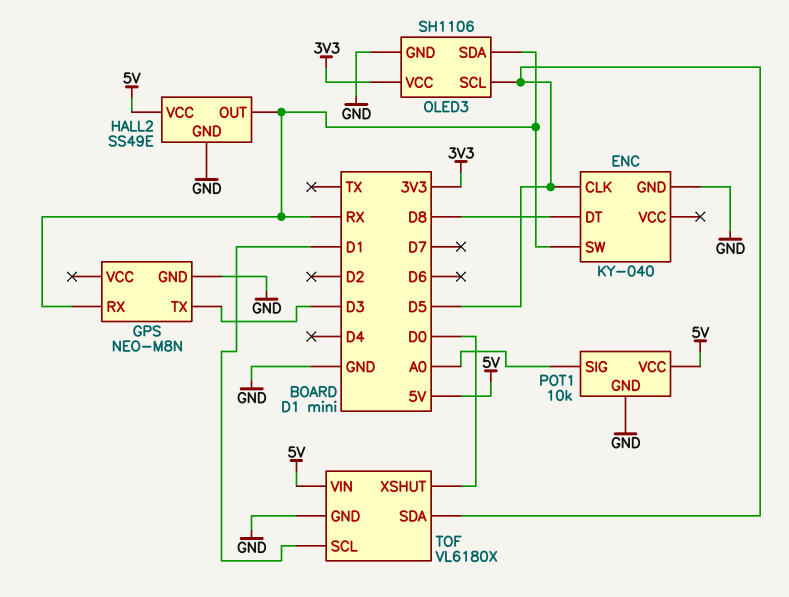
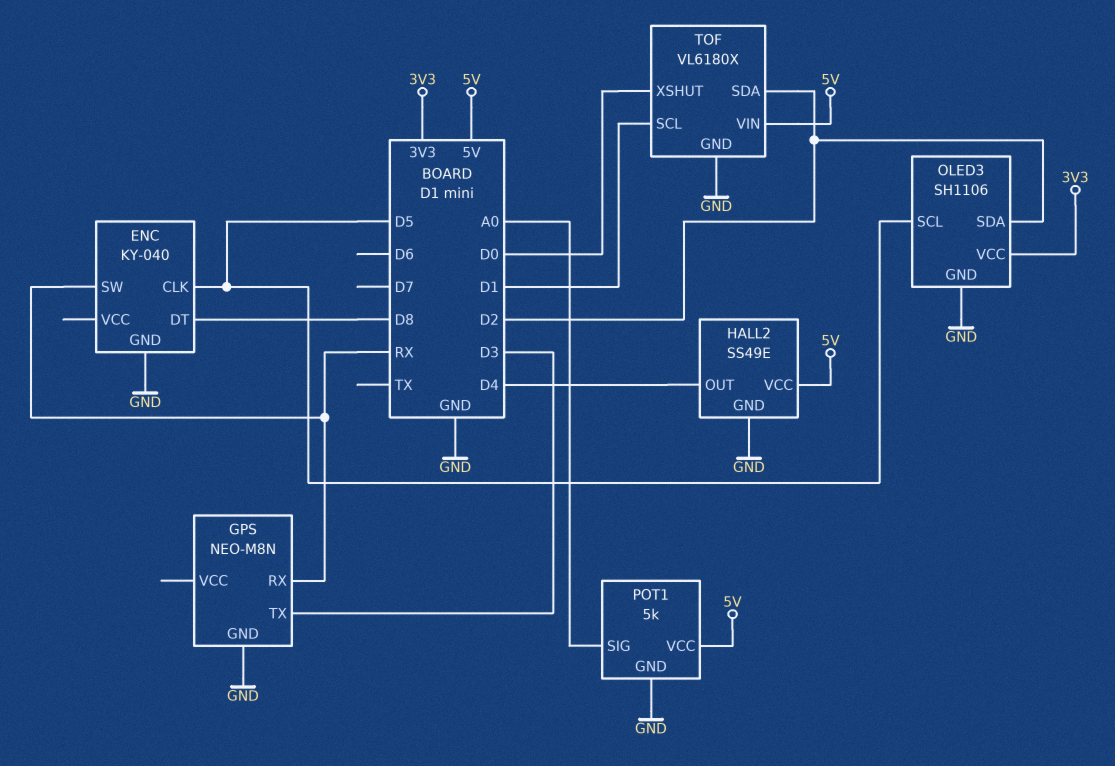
HALL2 pin OUT: RX -> D4
OLED3 pin SDA: RX -> D2
POT1: 10k -> 5k
TOF pin SDA: D5 -> D2

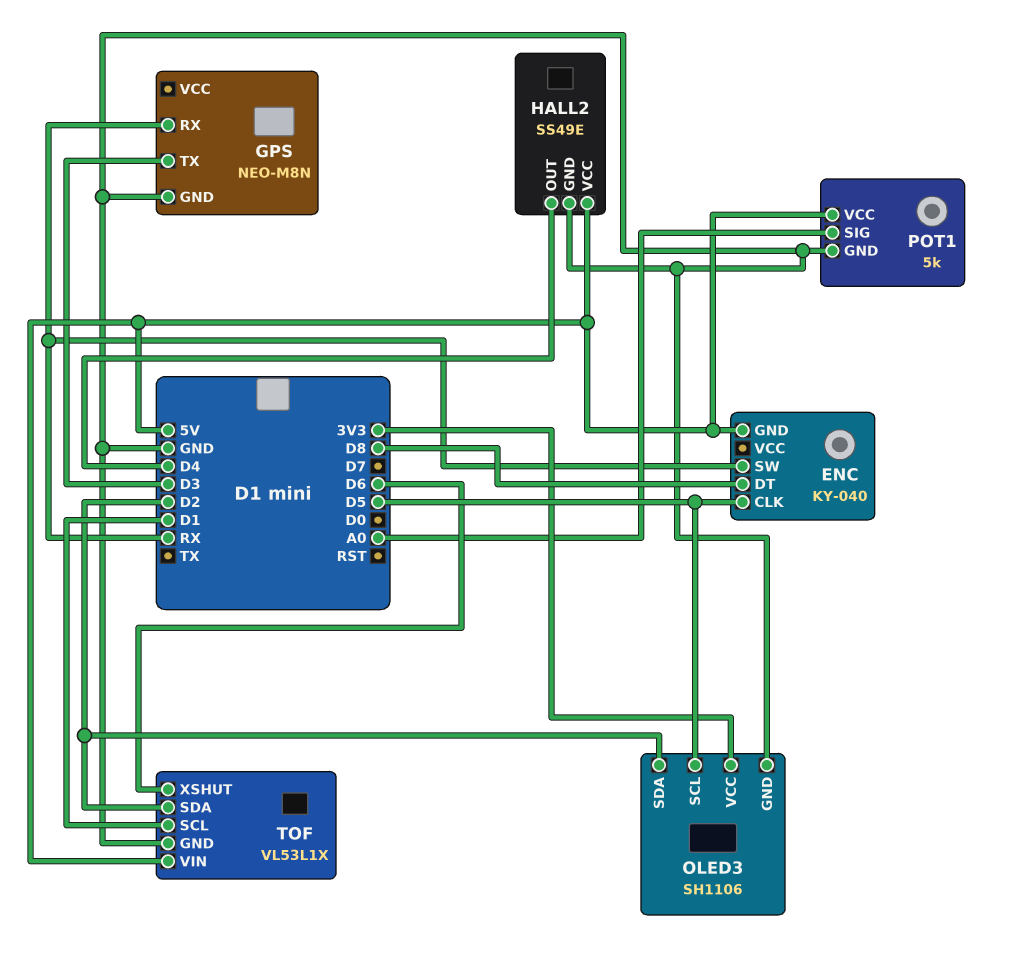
ENC pin GND: GND -> 5V
TOF: VL6180X -> VL53L1X
TOF pin XSHUT: D0 -> D6

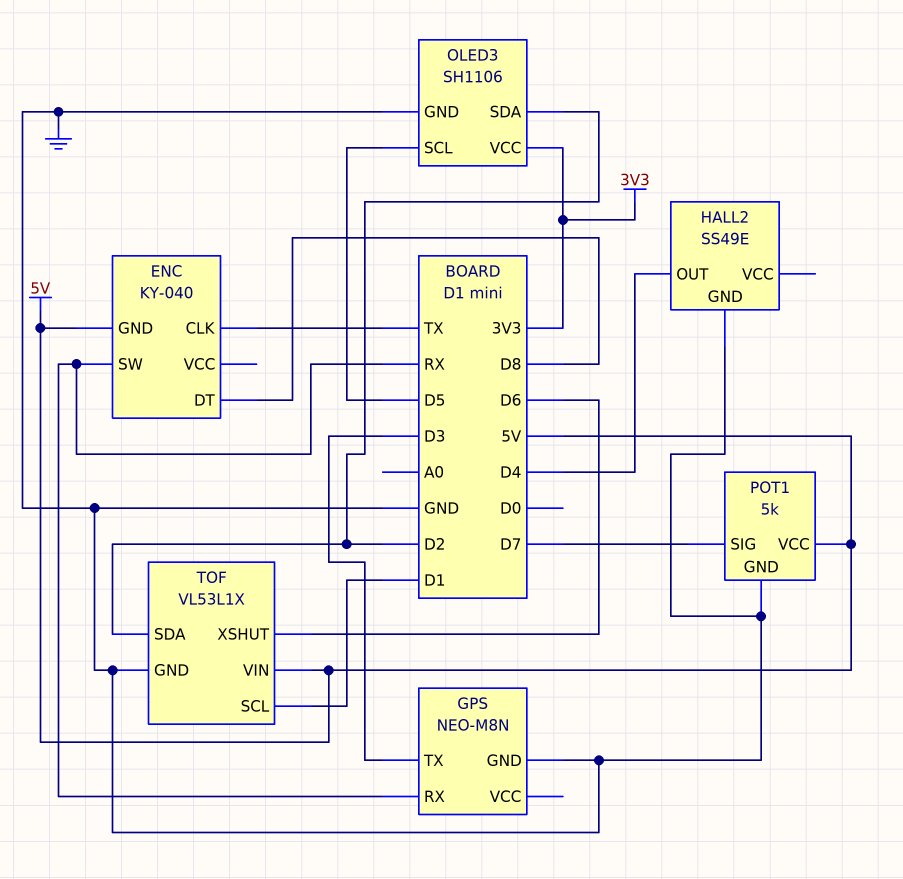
ENC pin CLK: D5 -> TX
HALL2 pin VCC: 5V -> none
POT1 pin SIG: A0 -> D7

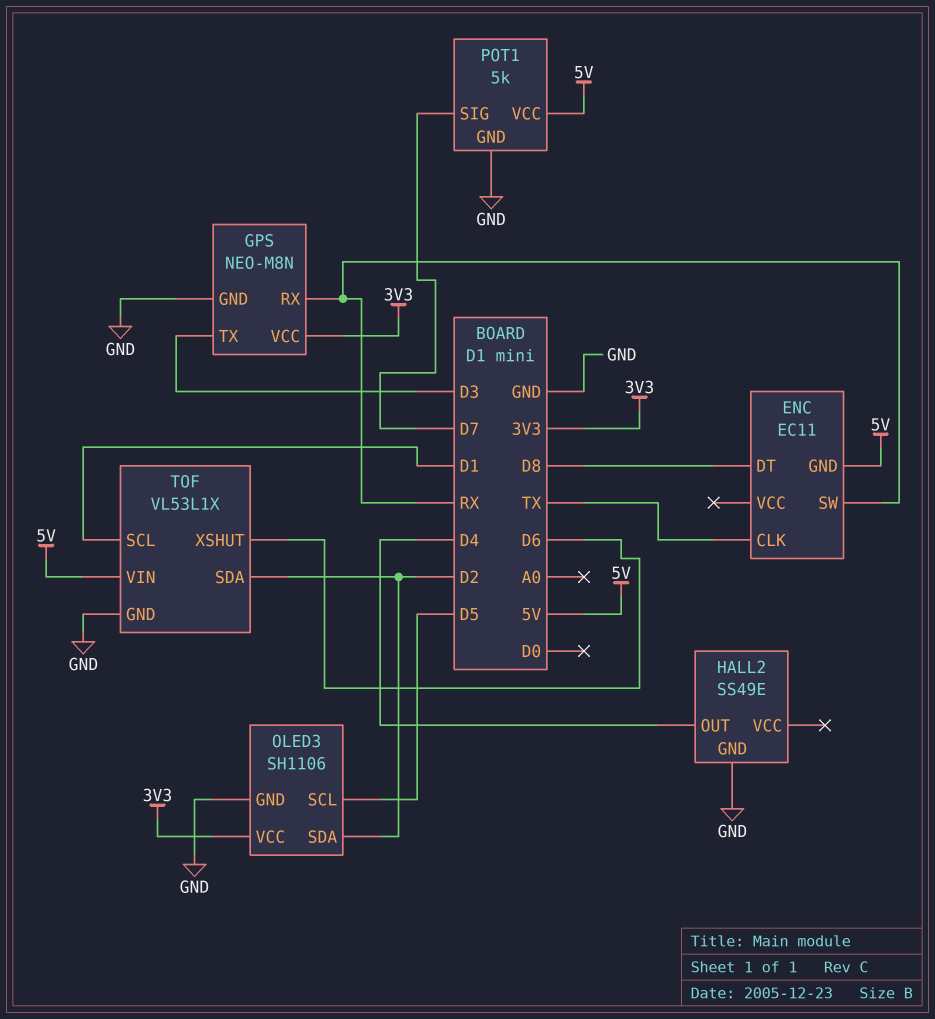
ENC: KY-040 -> EC11
GPS pin VCC: none -> 3V3

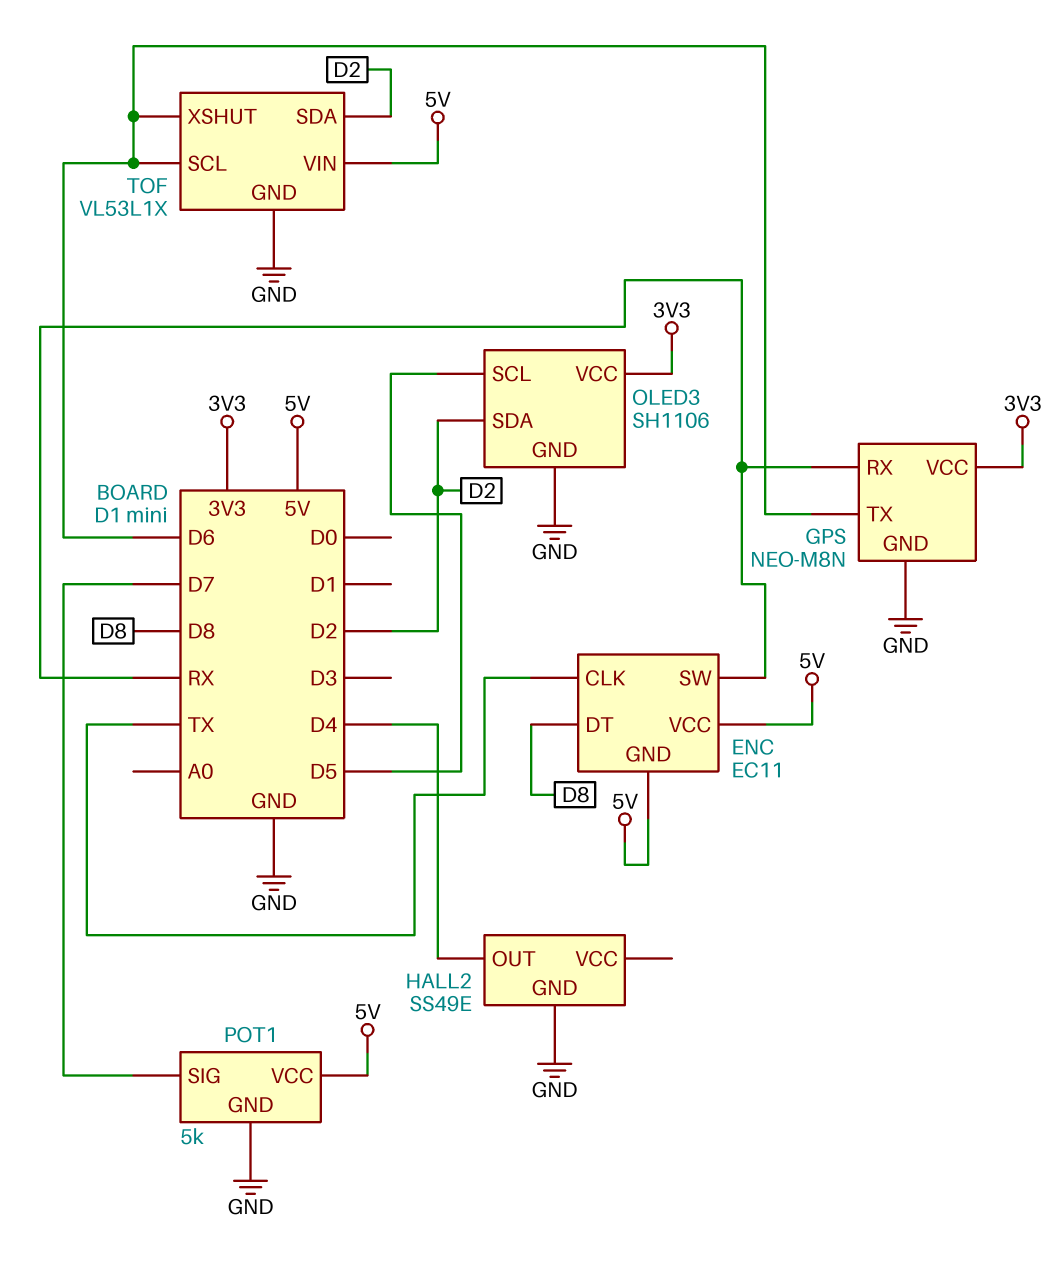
ENC pin VCC: none -> 5V
GPS pin TX: D3 -> D6
TOF pin SCL: D1 -> D6

